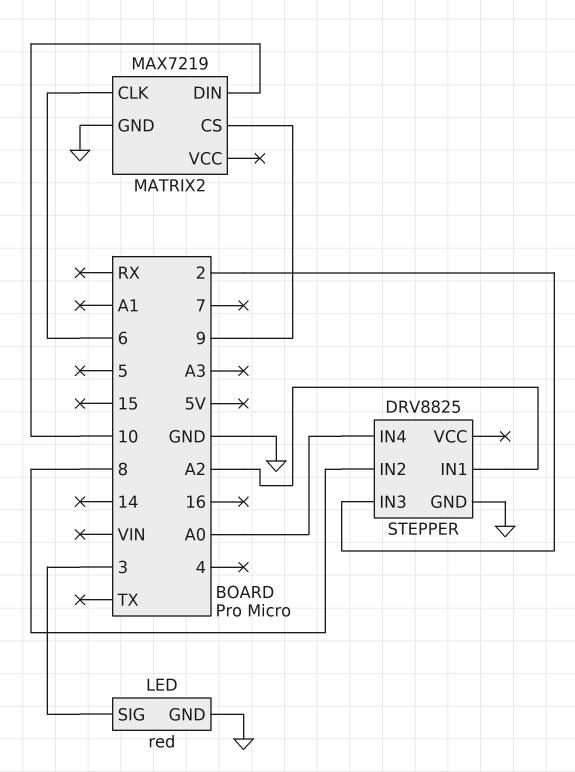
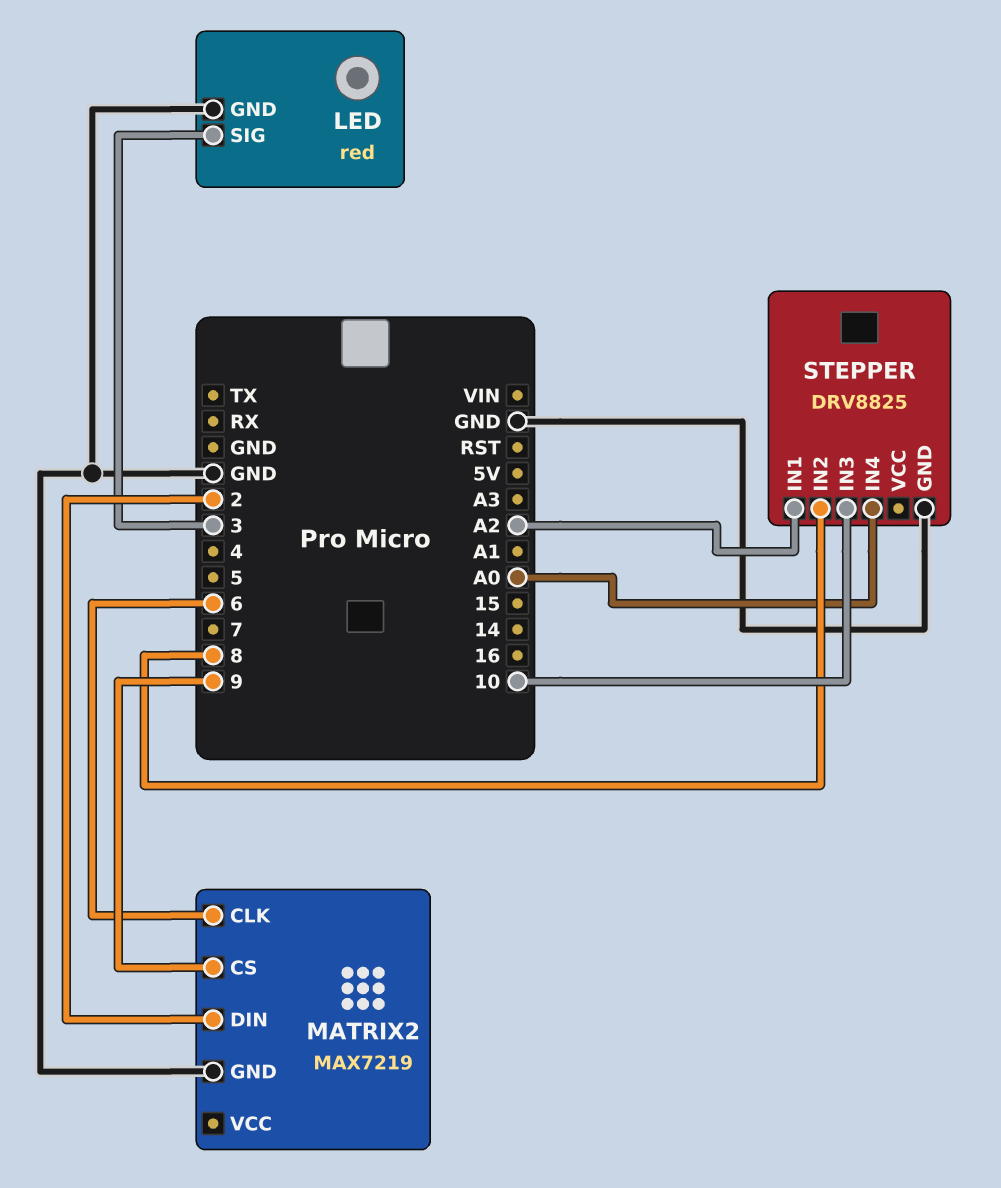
MATRIX2 pin DIN: 10 -> 2
STEPPER pin IN3: 2 -> 10

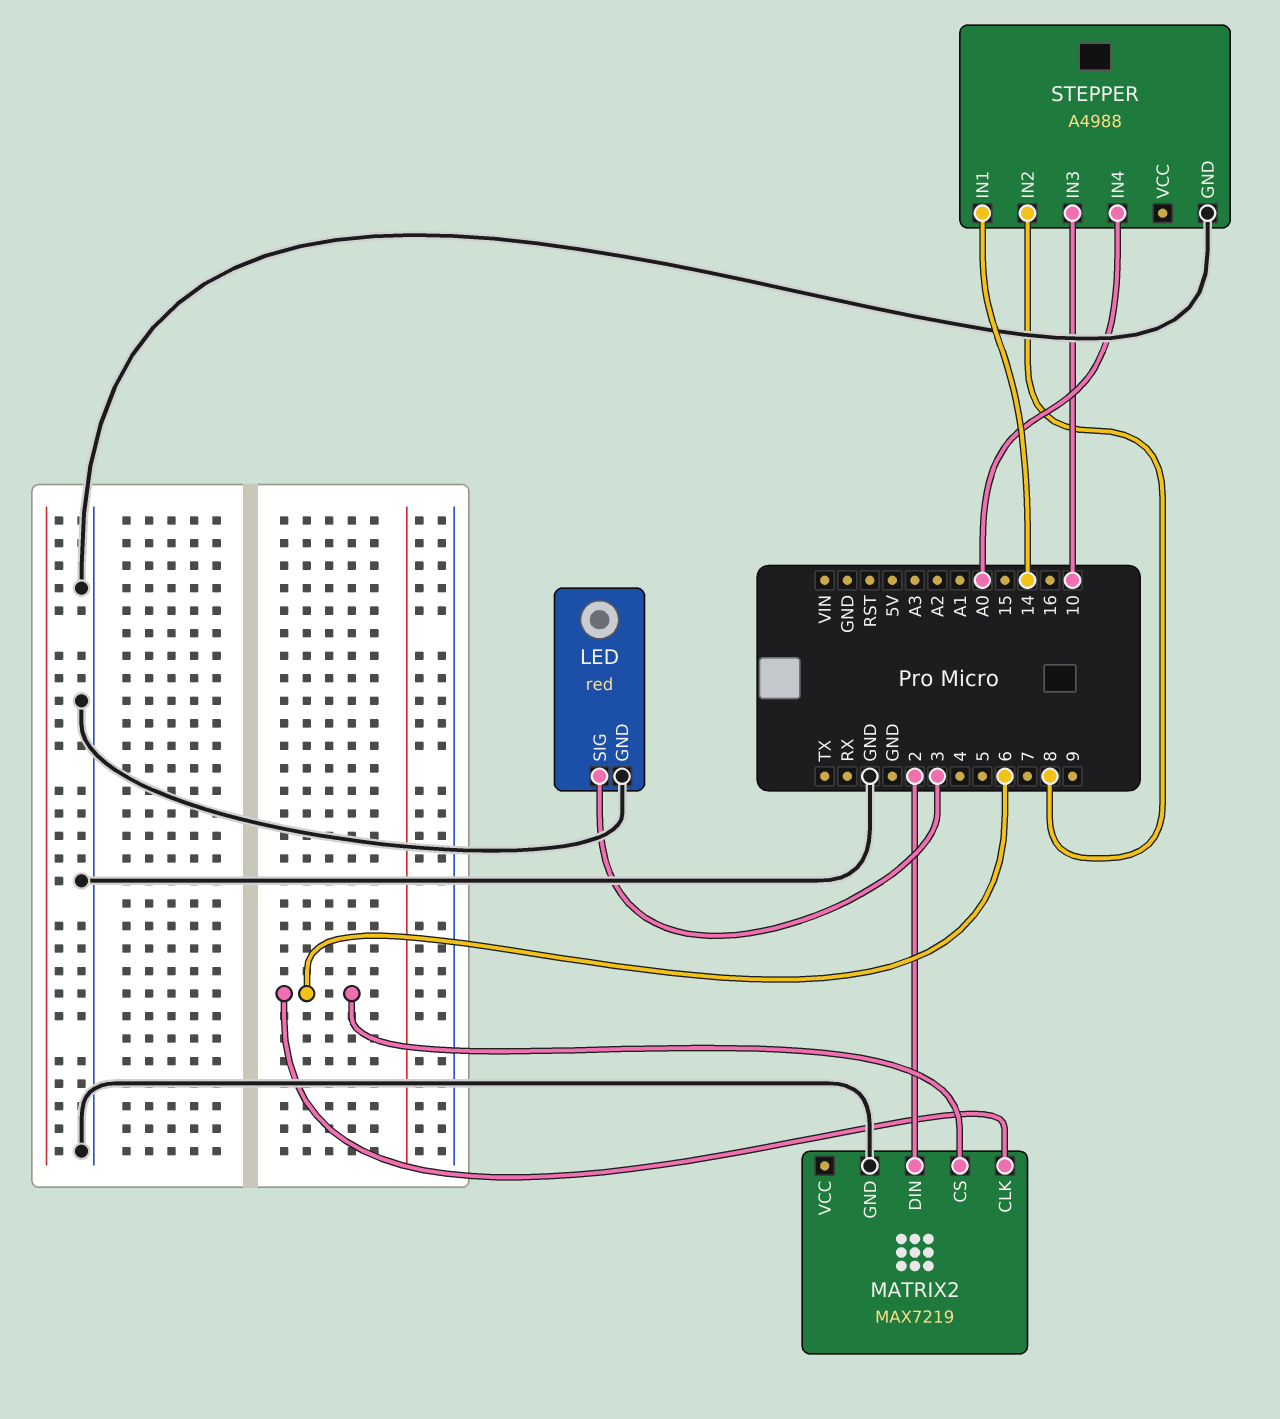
MATRIX2 pin CS: 9 -> 6
STEPPER: DRV8825 -> A4988
STEPPER pin IN1: A2 -> 14

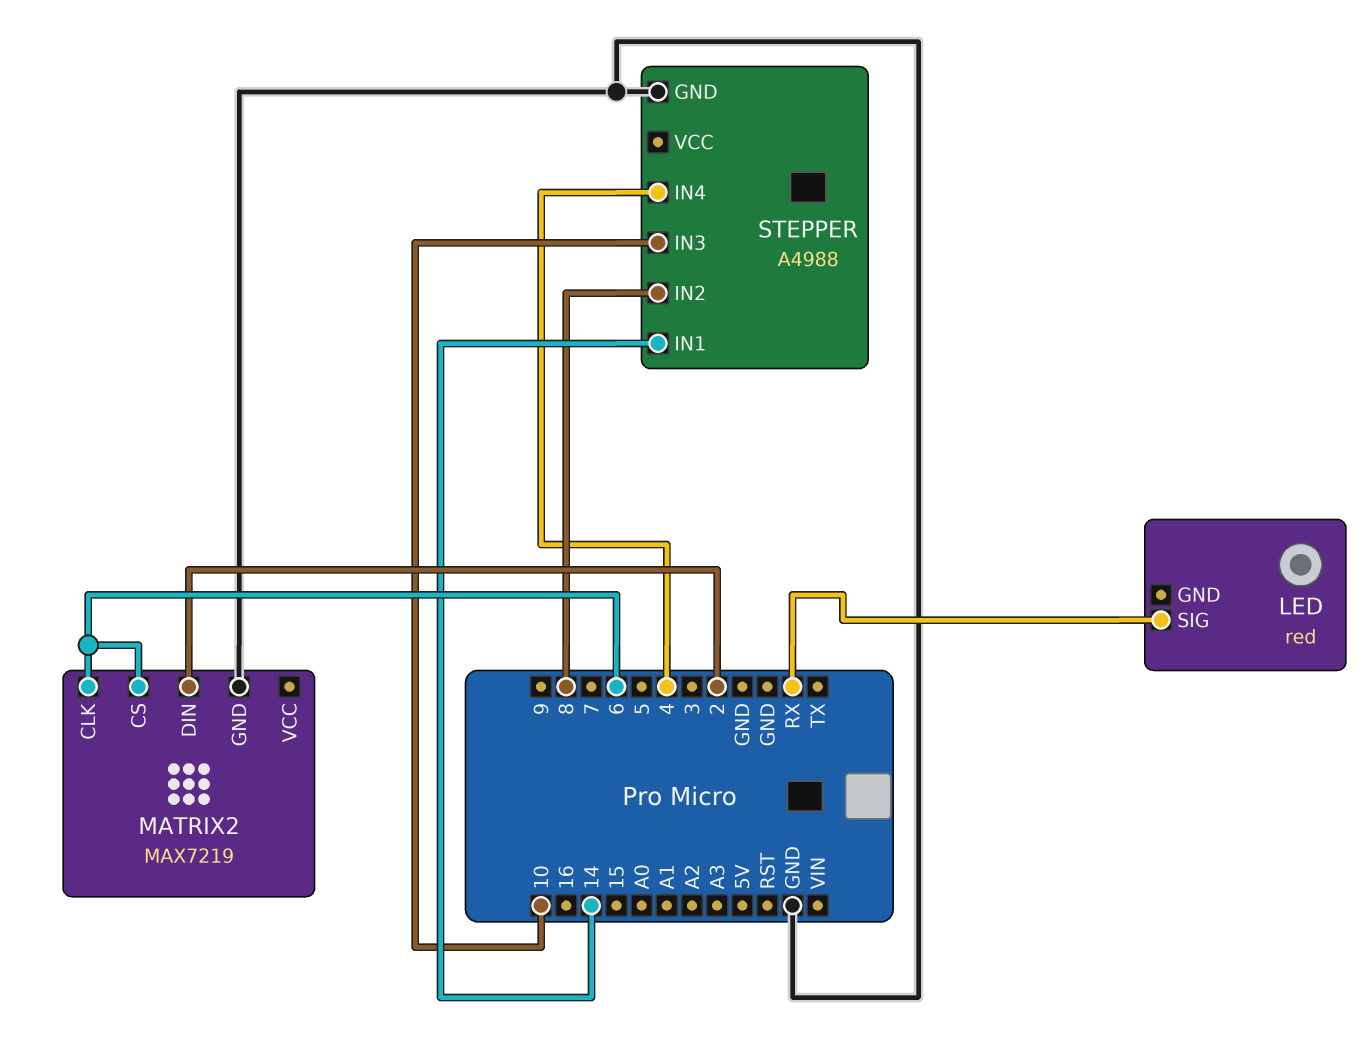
LED pin GND: GND -> none
LED pin SIG: 3 -> RX
STEPPER pin IN4: A0 -> 4

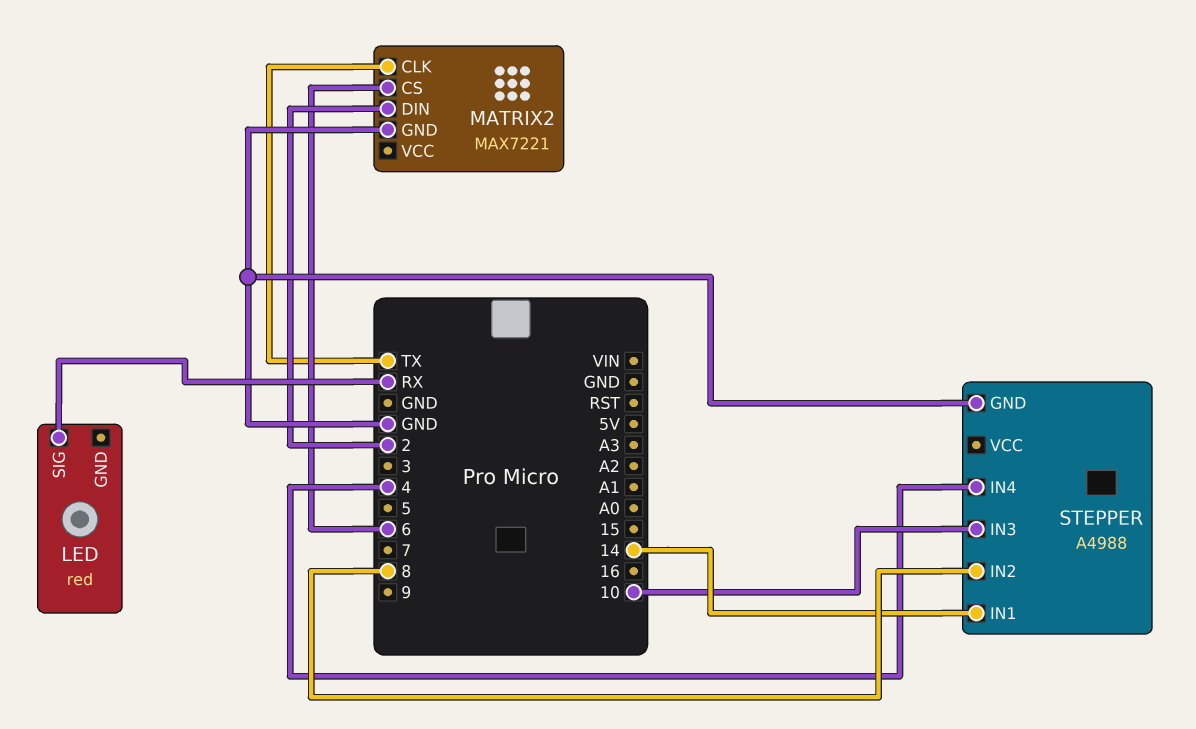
MATRIX2: MAX7219 -> MAX7221
MATRIX2 pin CLK: 6 -> TX

